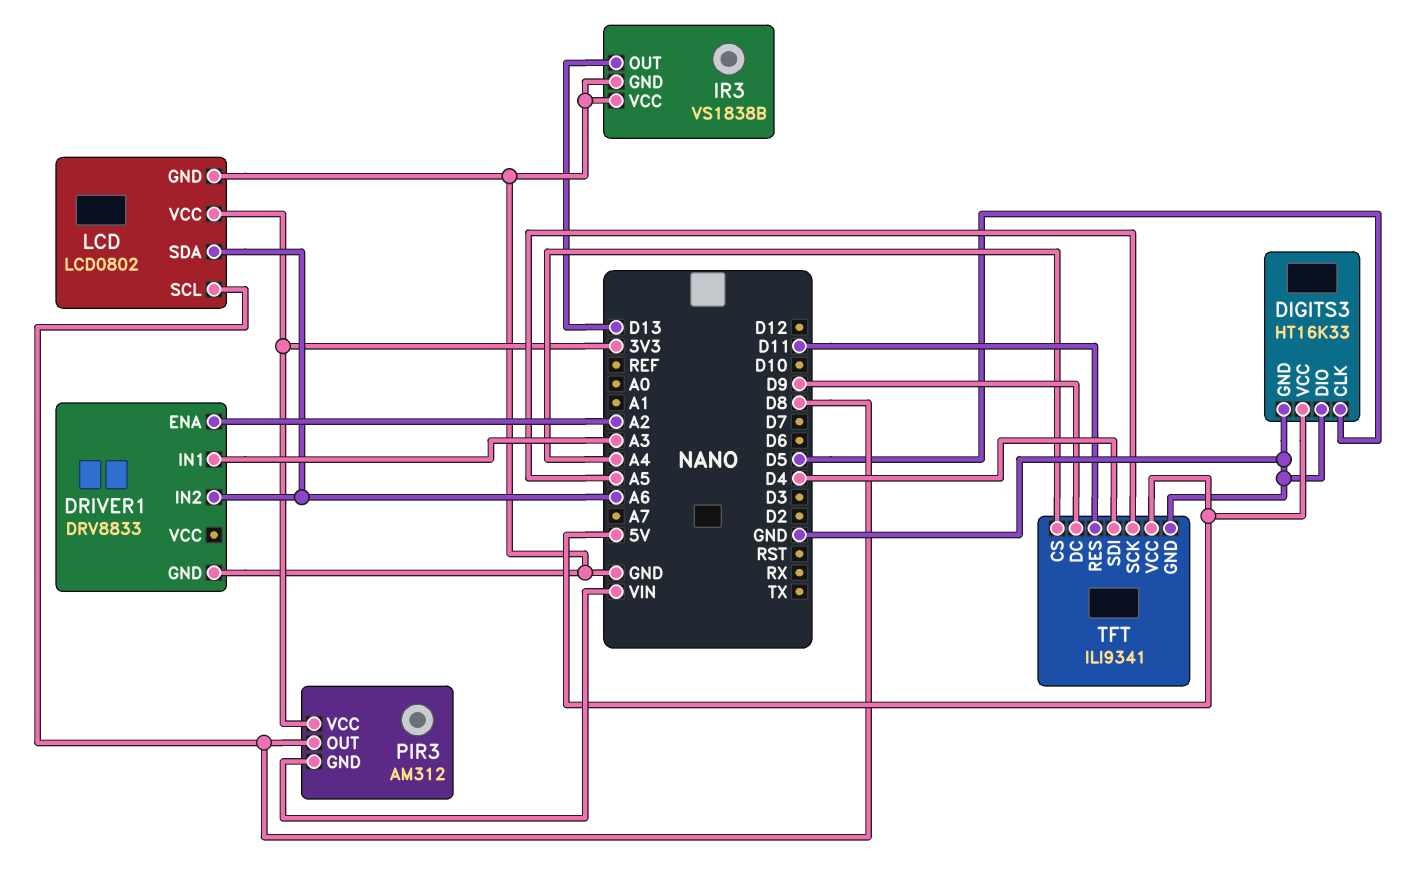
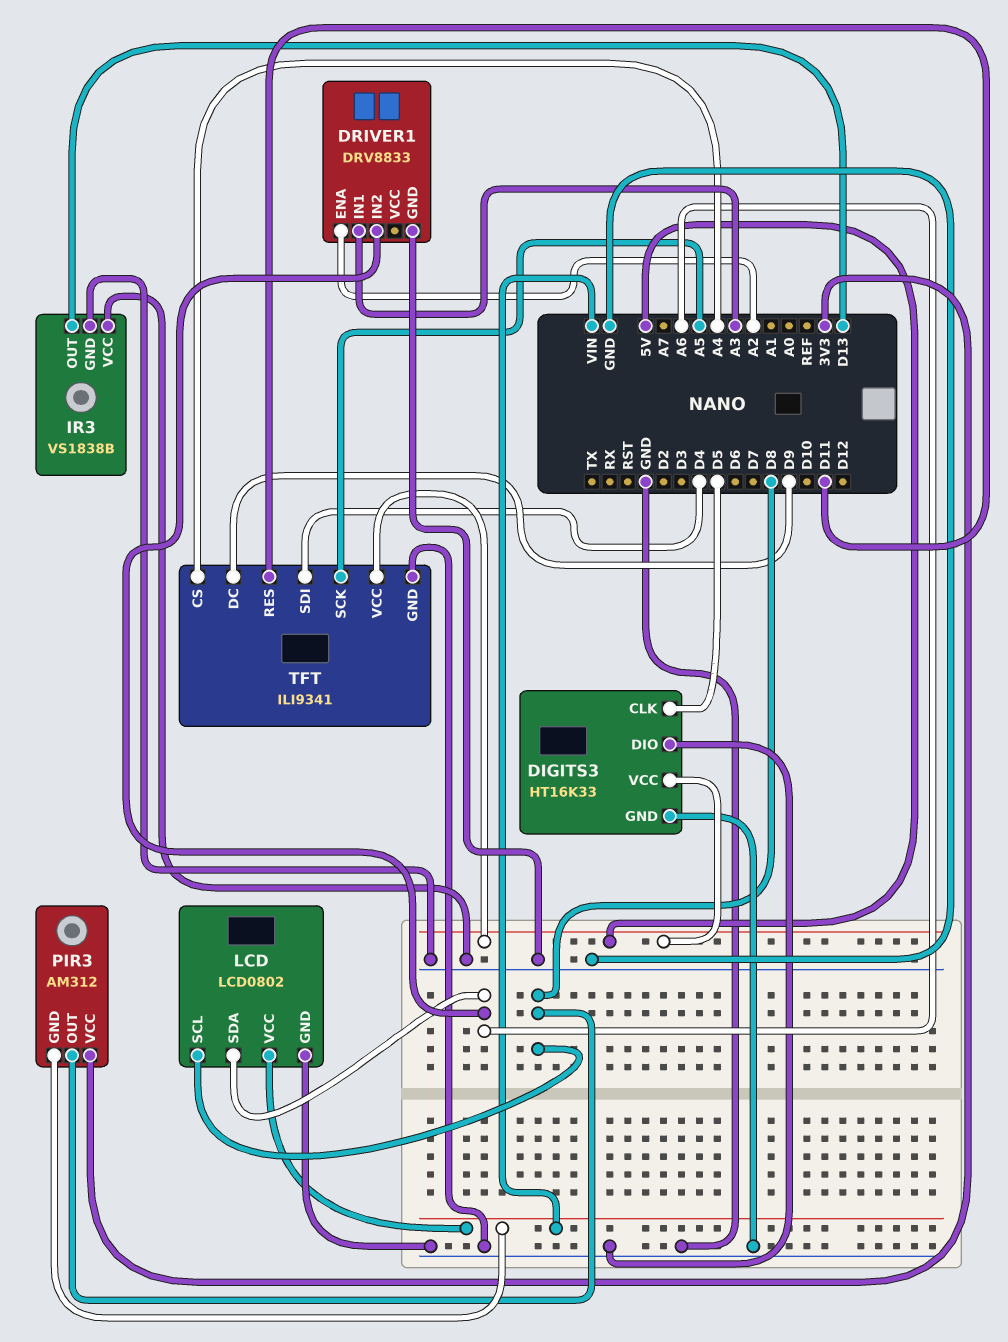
LCD pin VCC: 3V3 -> VIN

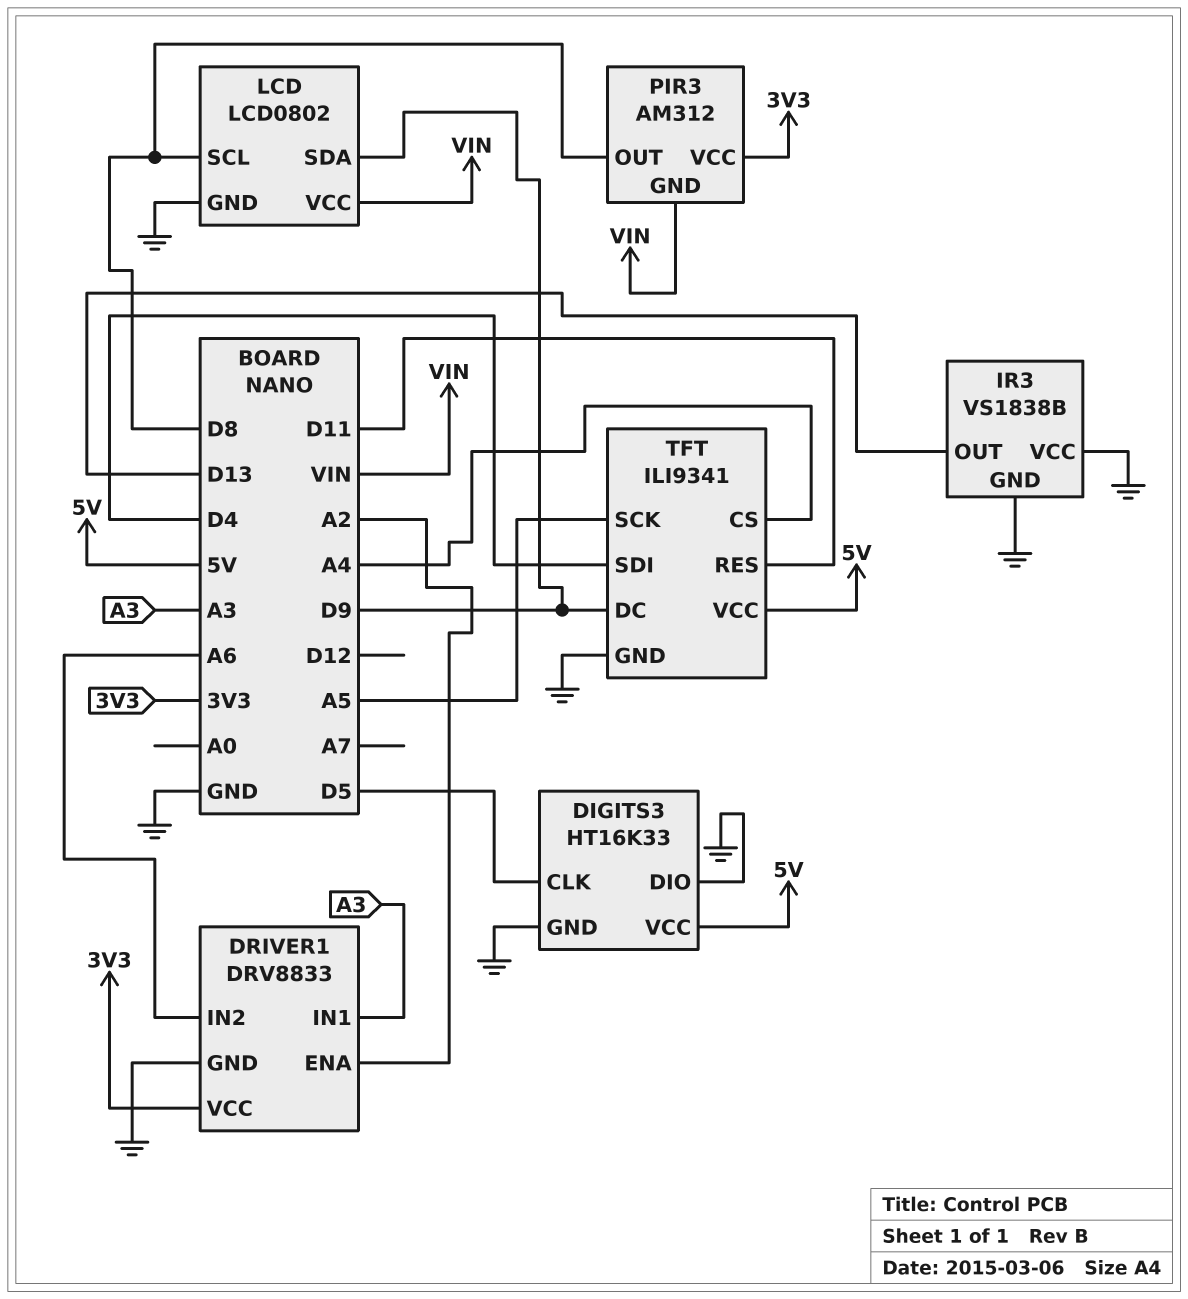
DRIVER1 pin VCC: none -> 3V3
LCD pin SDA: A6 -> D9

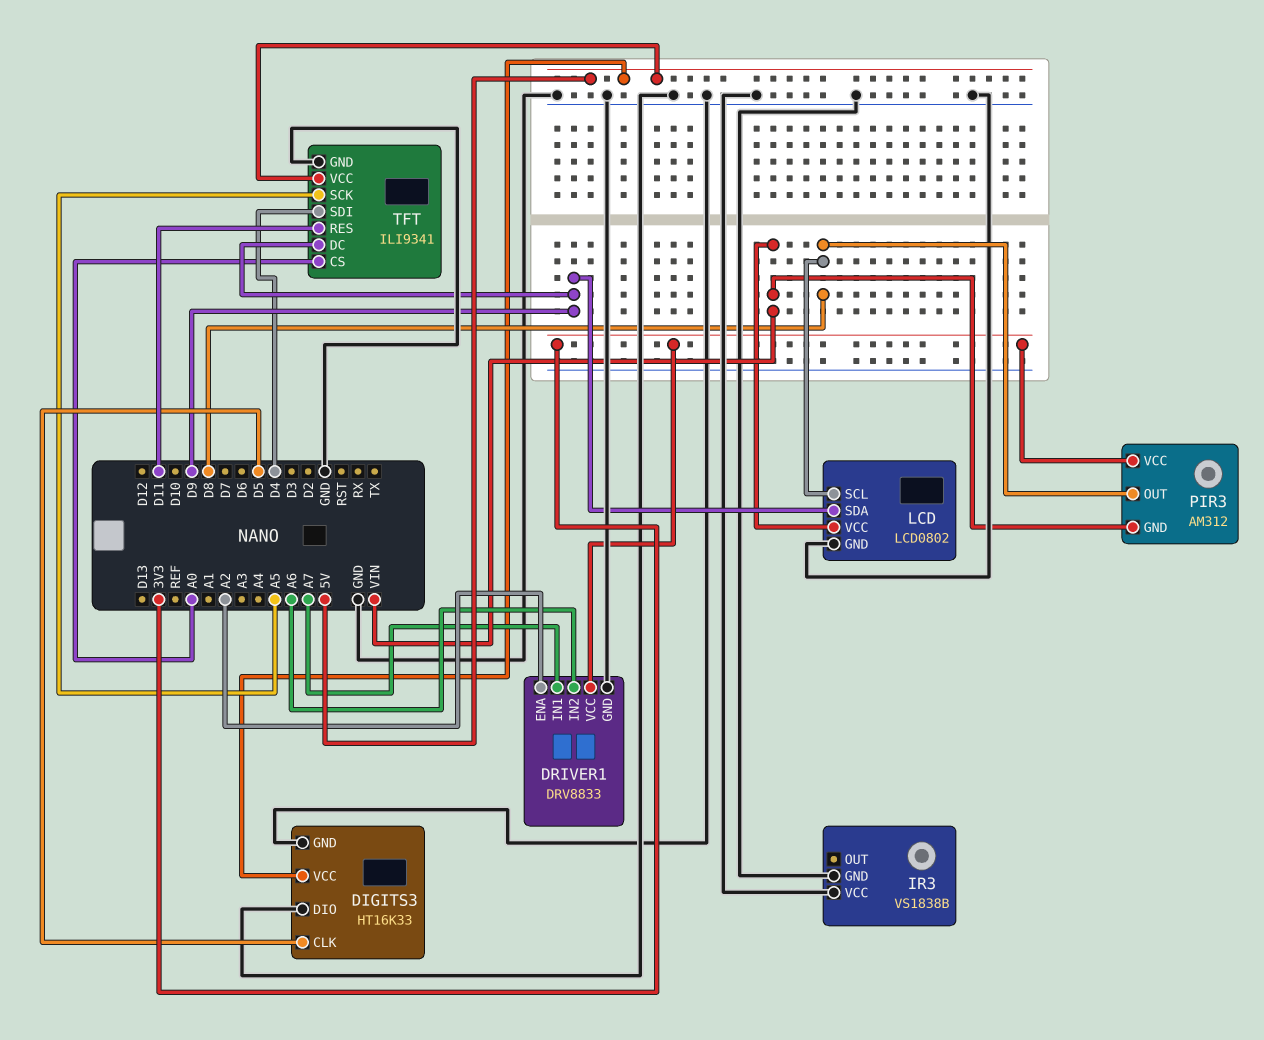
DRIVER1 pin IN1: A3 -> A7
IR3 pin OUT: D13 -> none
TFT pin CS: A4 -> A0

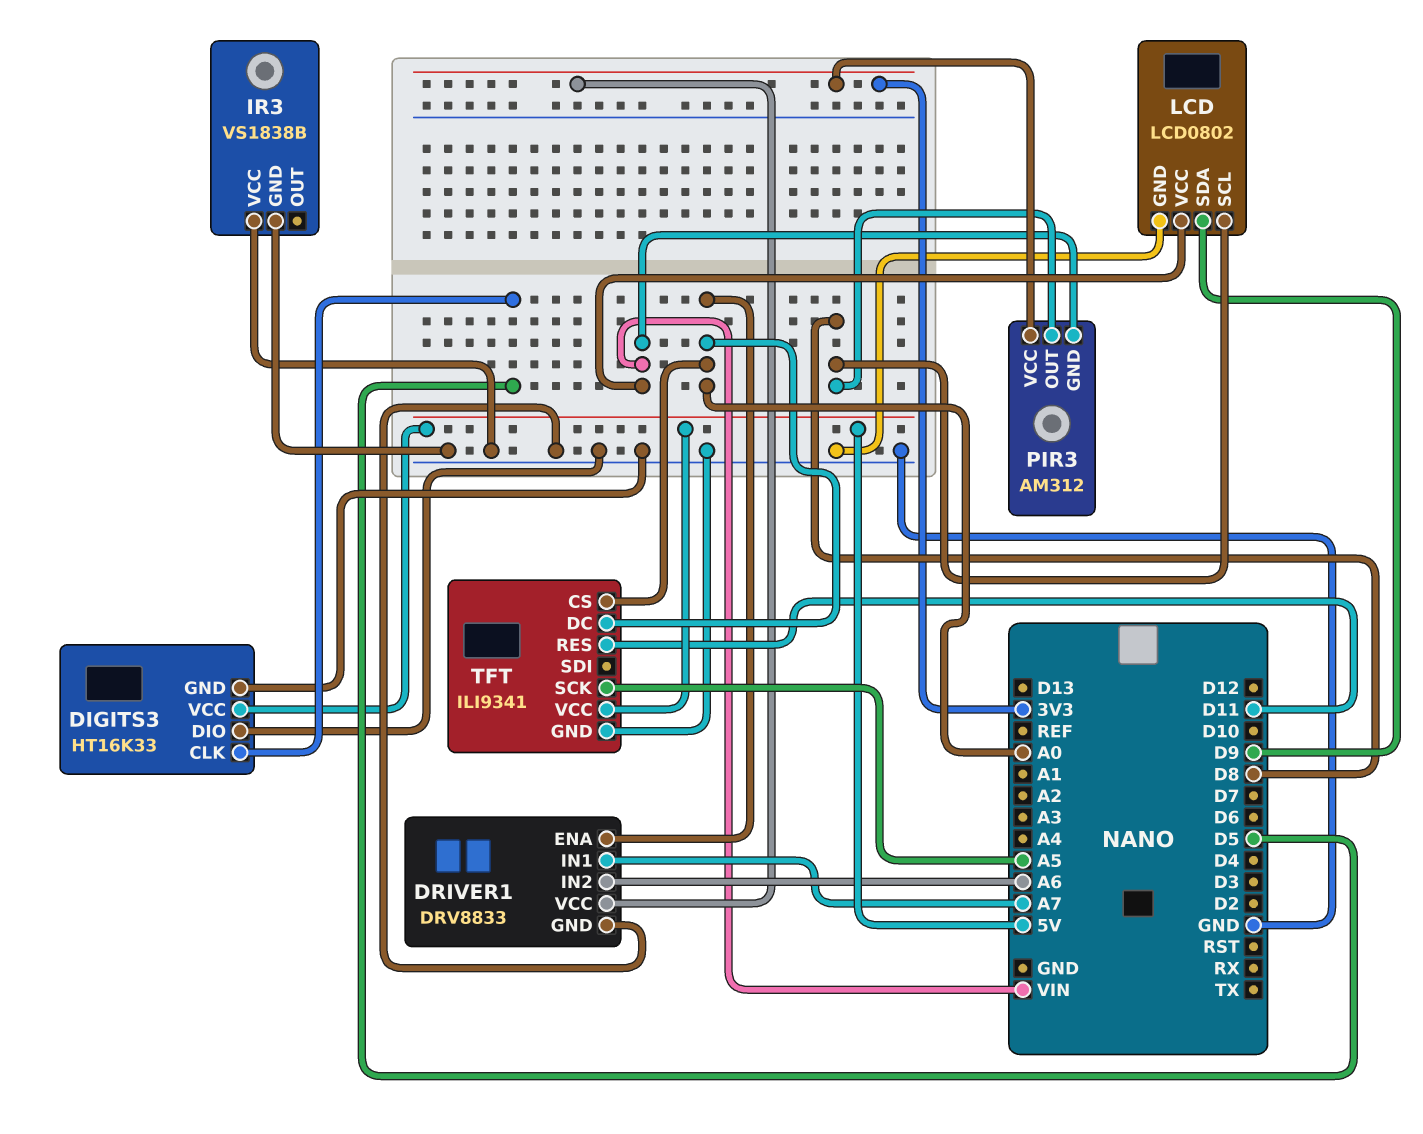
DRIVER1 pin ENA: A2 -> A0
TFT pin DC: D9 -> A0
TFT pin SDI: D4 -> none

